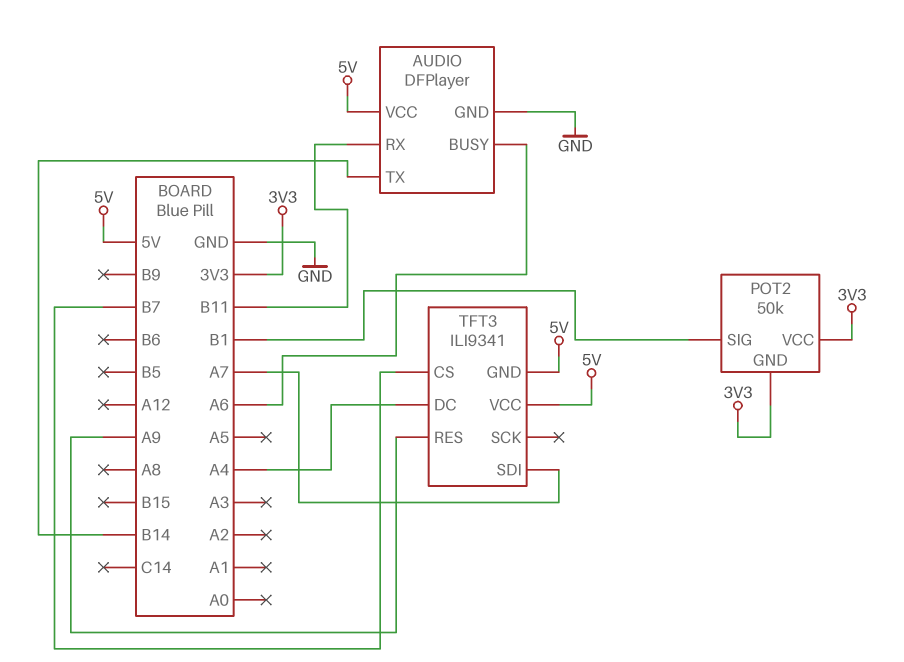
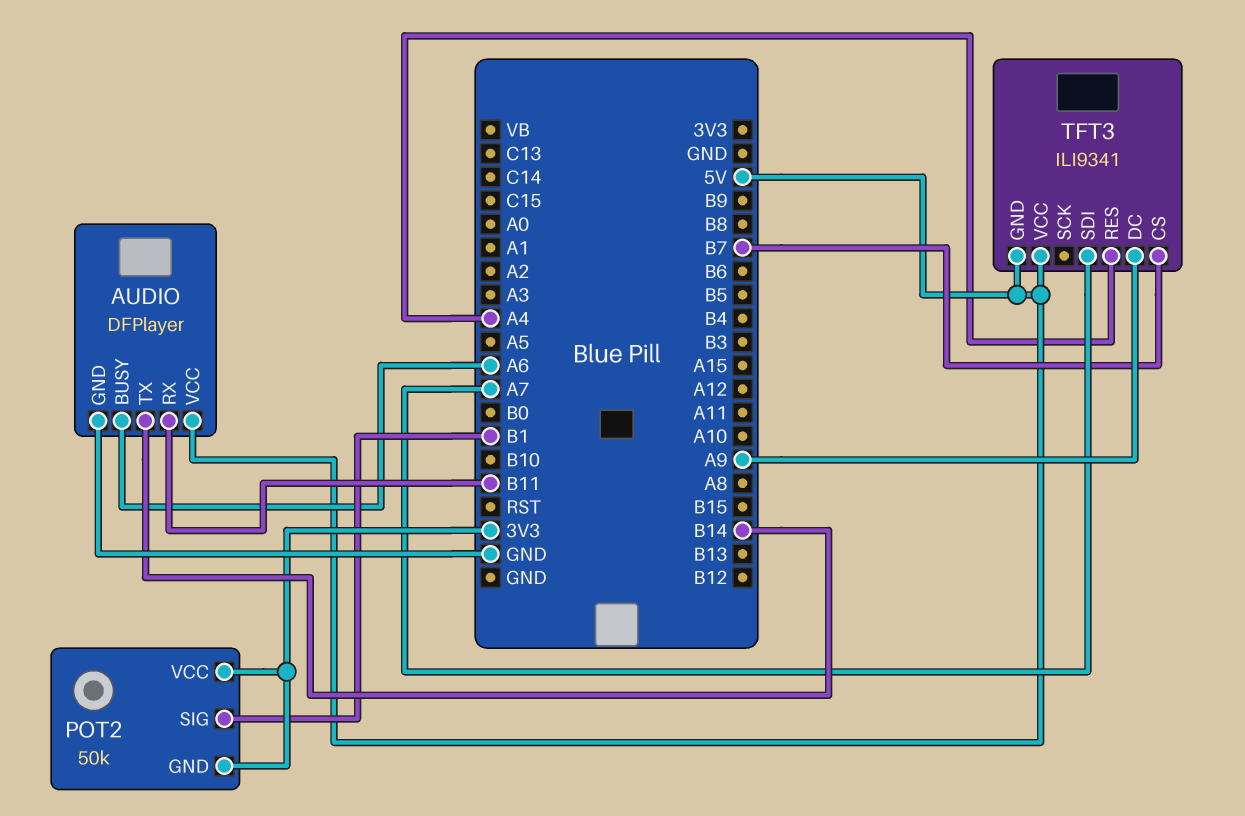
TFT3 pin DC: A4 -> A9
TFT3 pin RES: A9 -> A4

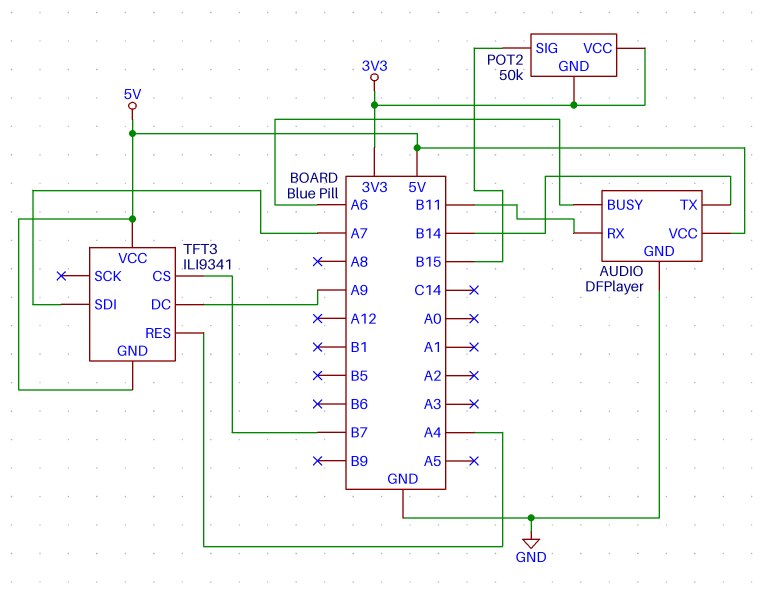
POT2 pin SIG: B1 -> B15

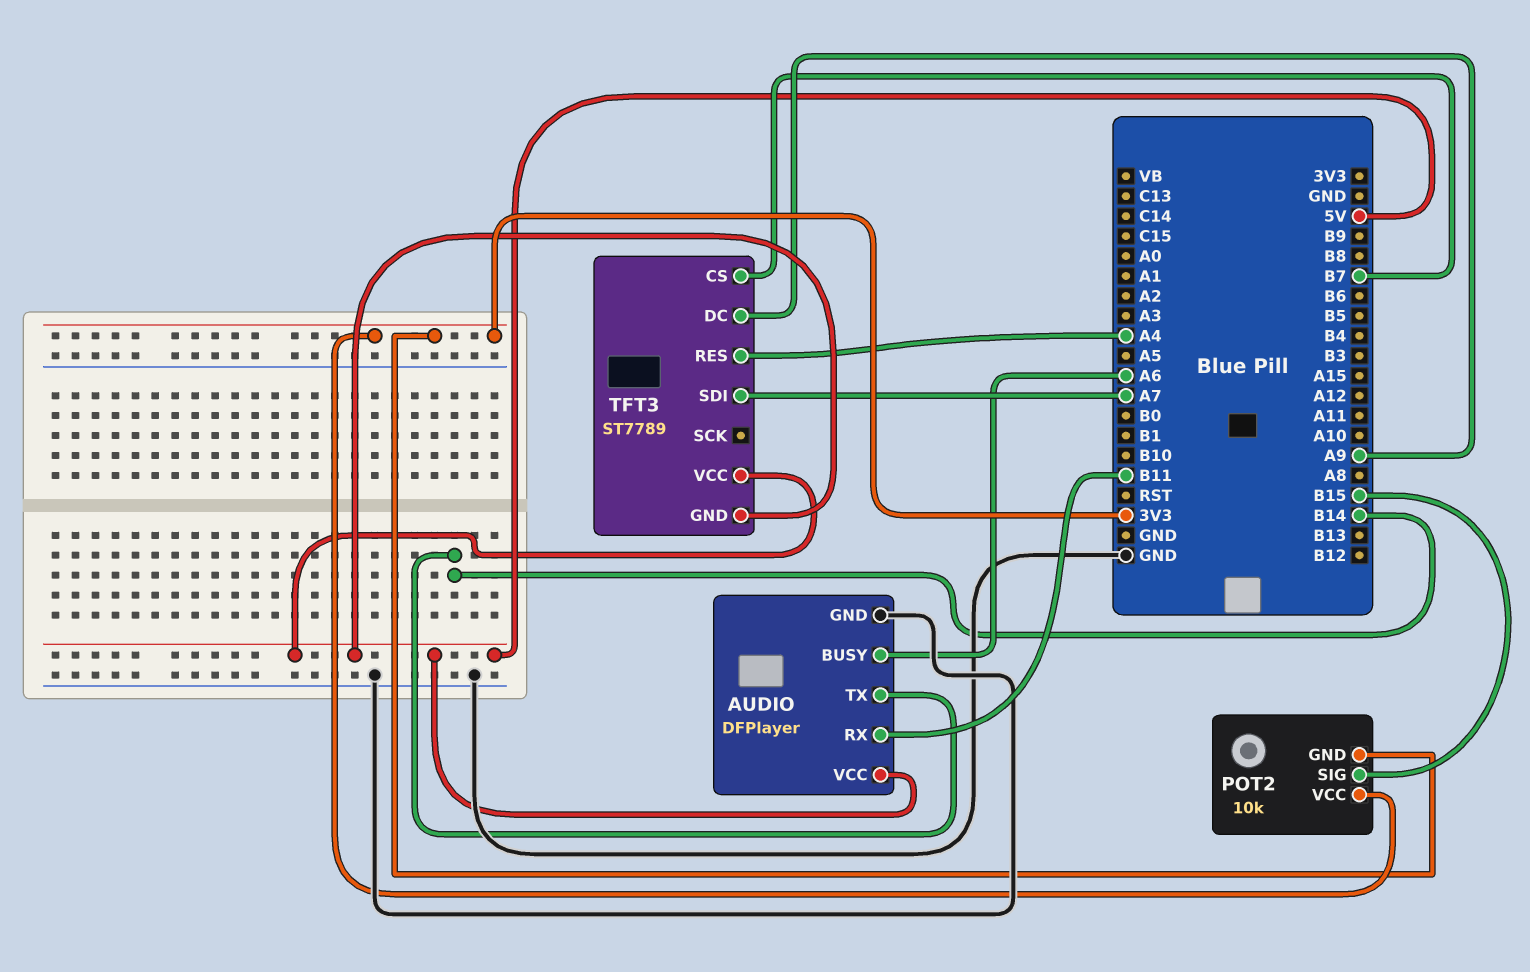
POT2: 50k -> 10k
TFT3: ILI9341 -> ST7789

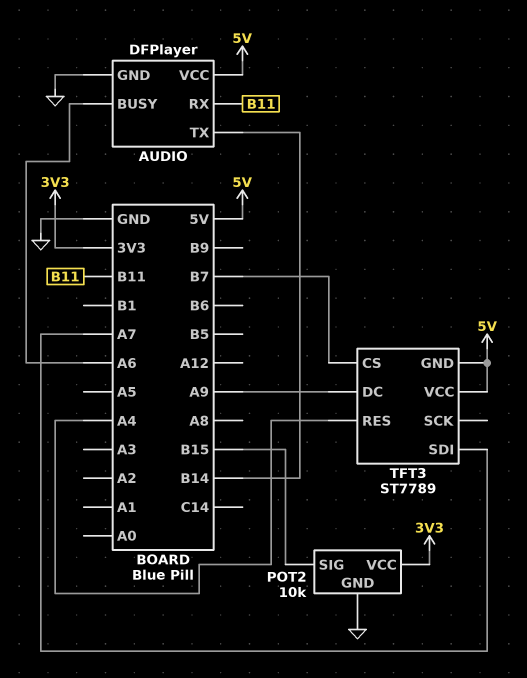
POT2 pin GND: 3V3 -> GND

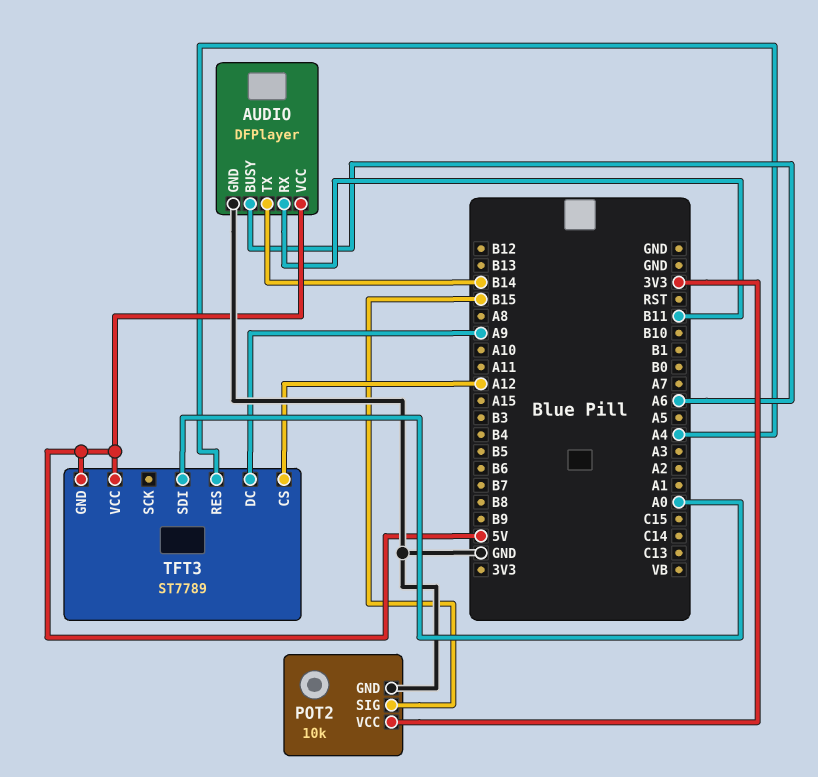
TFT3 pin CS: B7 -> A12
TFT3 pin SDI: A7 -> A0

